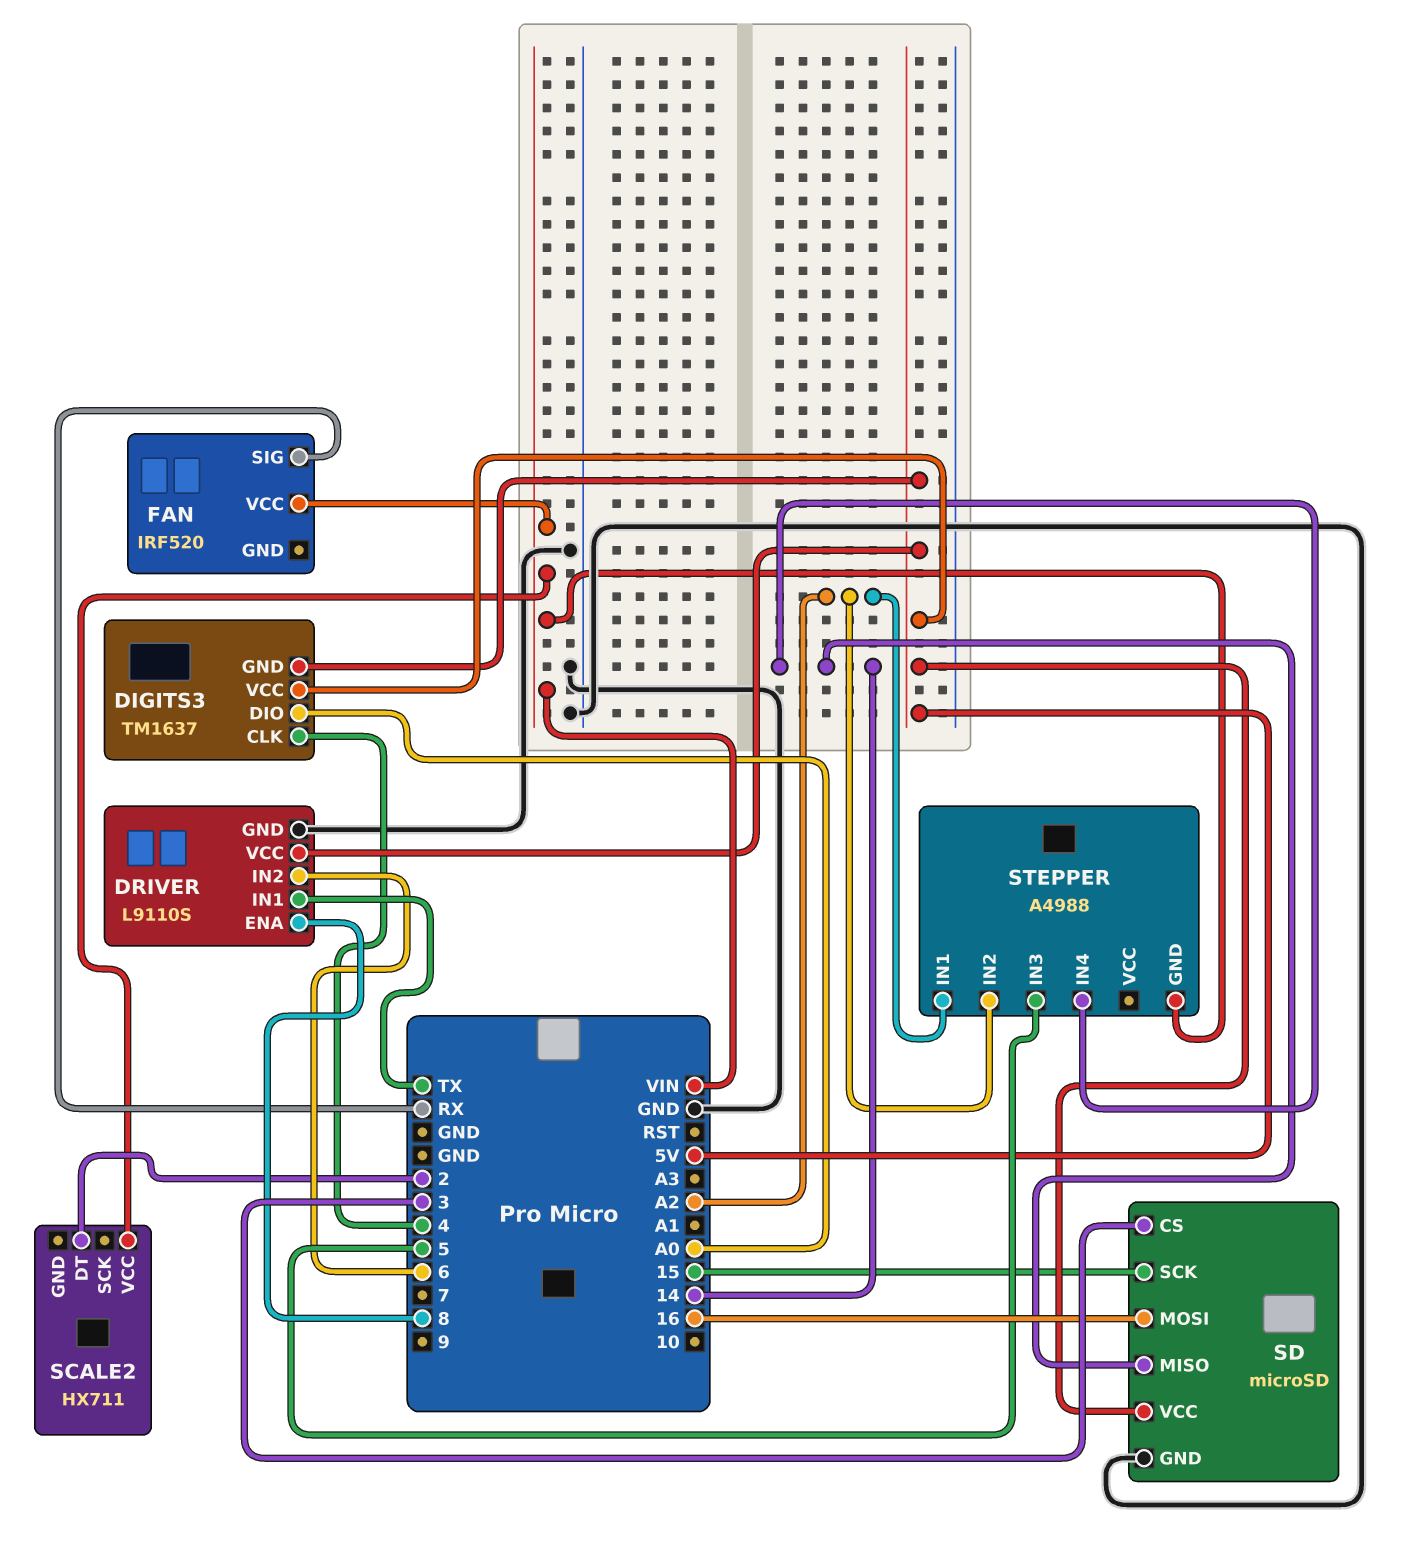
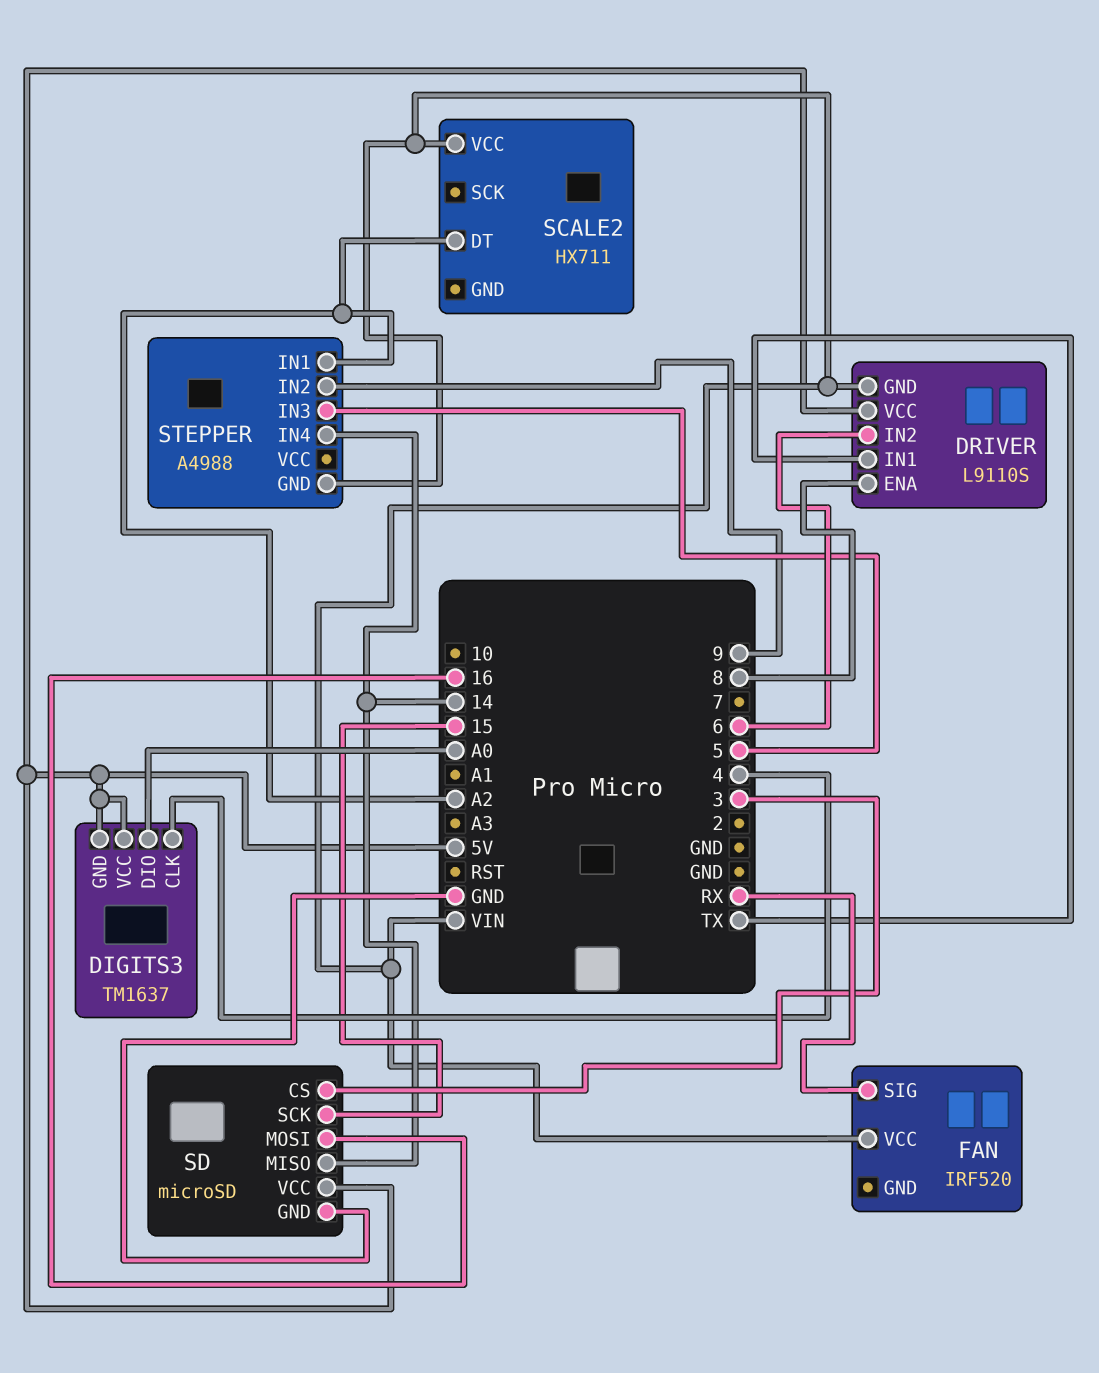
DRIVER pin GND: GND -> VIN
SCALE2 pin DT: 2 -> A2
STEPPER pin IN2: A2 -> 9

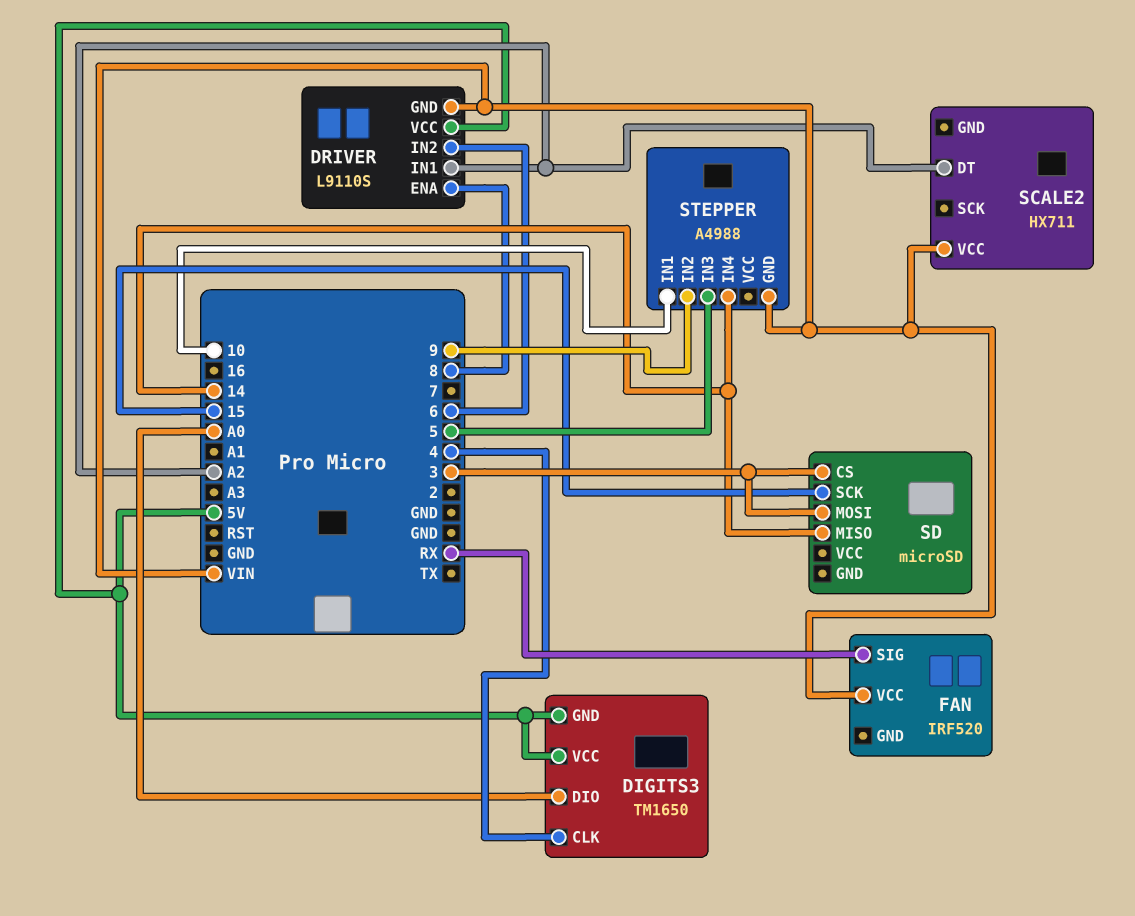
DIGITS3: TM1637 -> TM1650
DRIVER pin IN1: TX -> A2
SD pin GND: GND -> none
SD pin MOSI: 16 -> 3
SD pin VCC: 5V -> none
STEPPER pin IN1: A2 -> 10

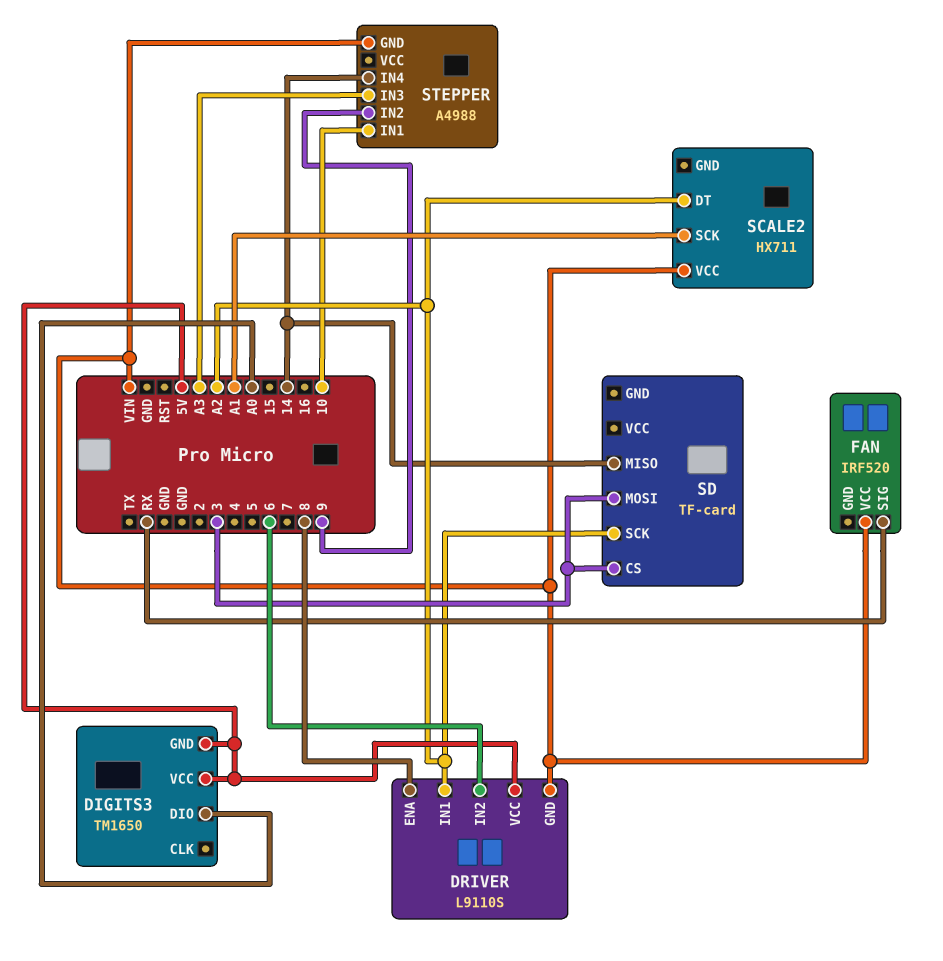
DIGITS3 pin CLK: 4 -> none
SCALE2 pin SCK: none -> A1
SD: microSD -> TF-card
SD pin SCK: 15 -> A2
STEPPER pin IN3: 5 -> A3

